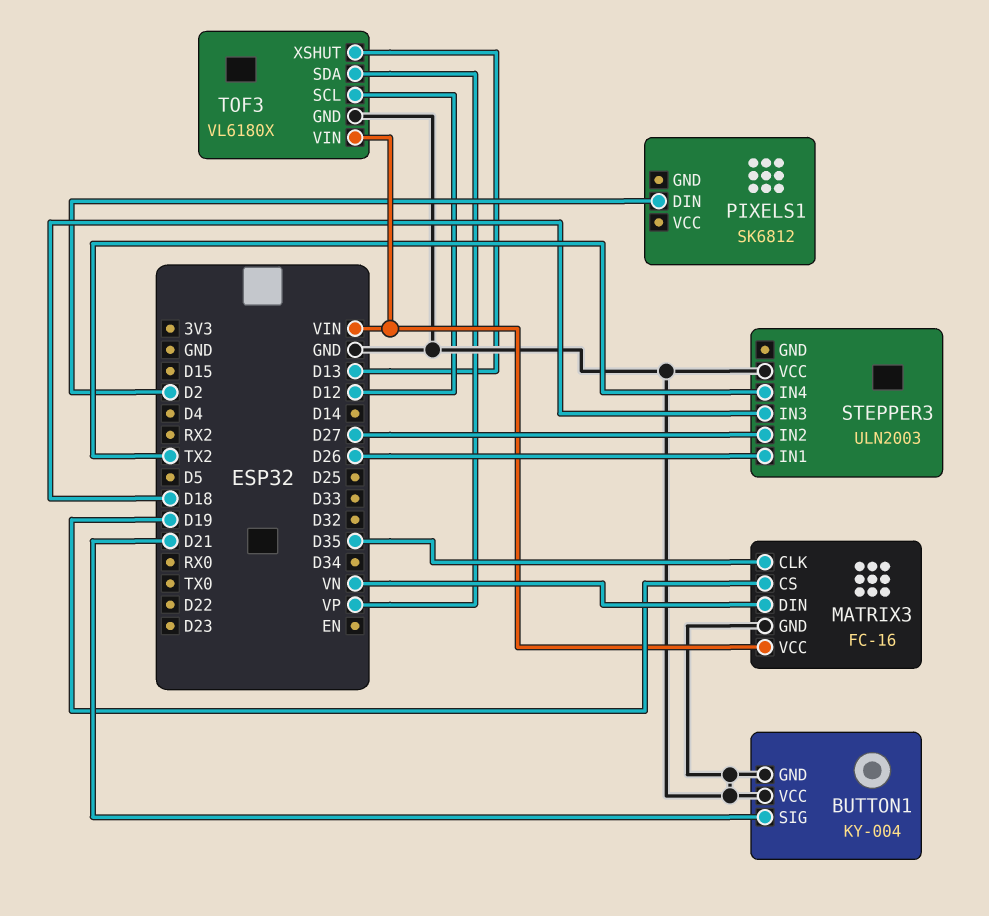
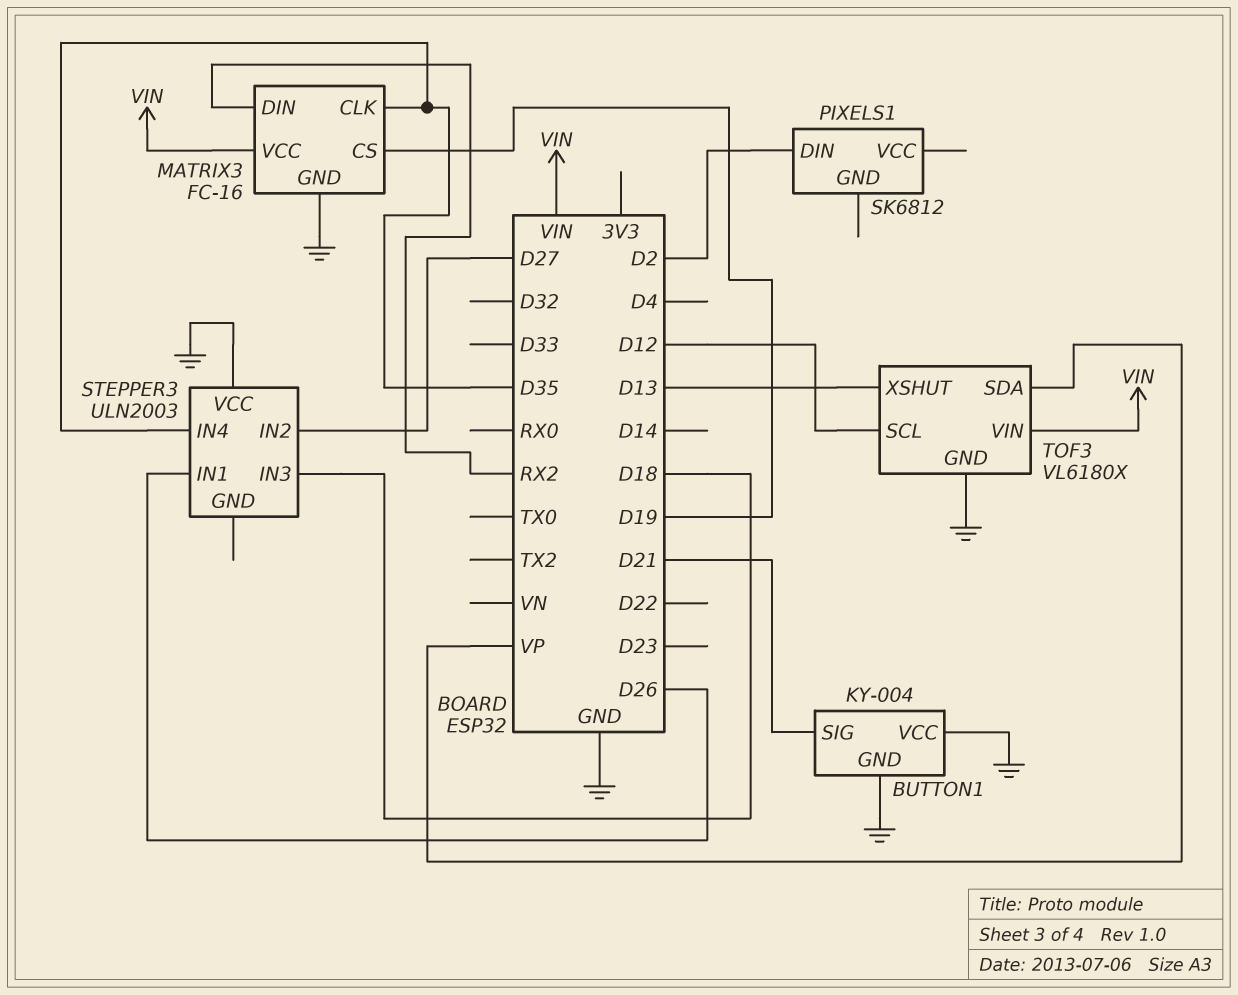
MATRIX3 pin DIN: VN -> RX2
STEPPER3 pin IN4: TX2 -> D35

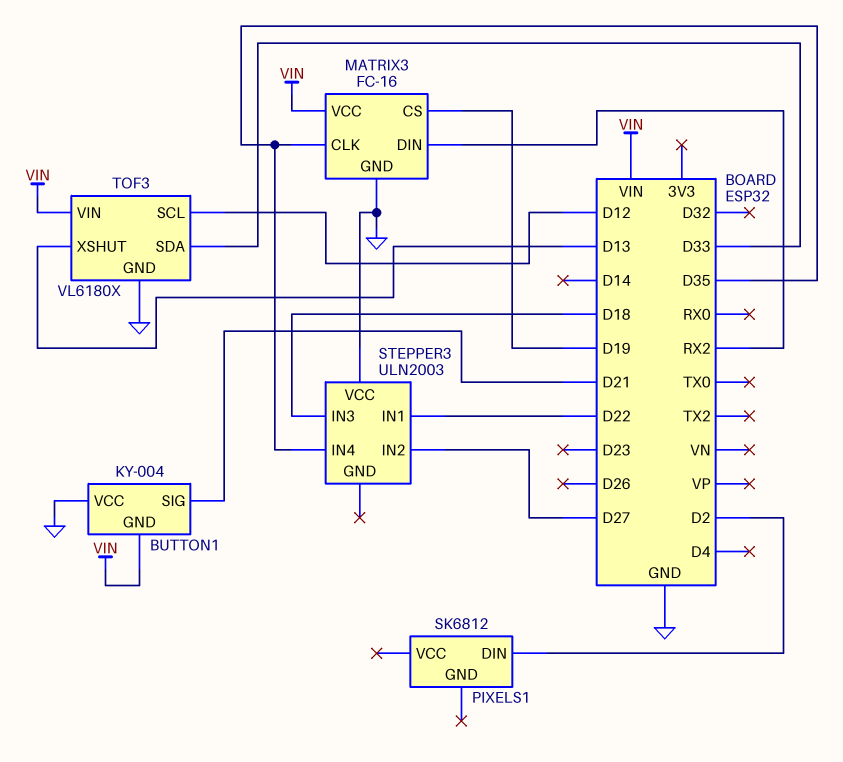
BUTTON1 pin GND: GND -> VIN
STEPPER3 pin IN1: D26 -> D22
TOF3 pin SDA: VP -> D33

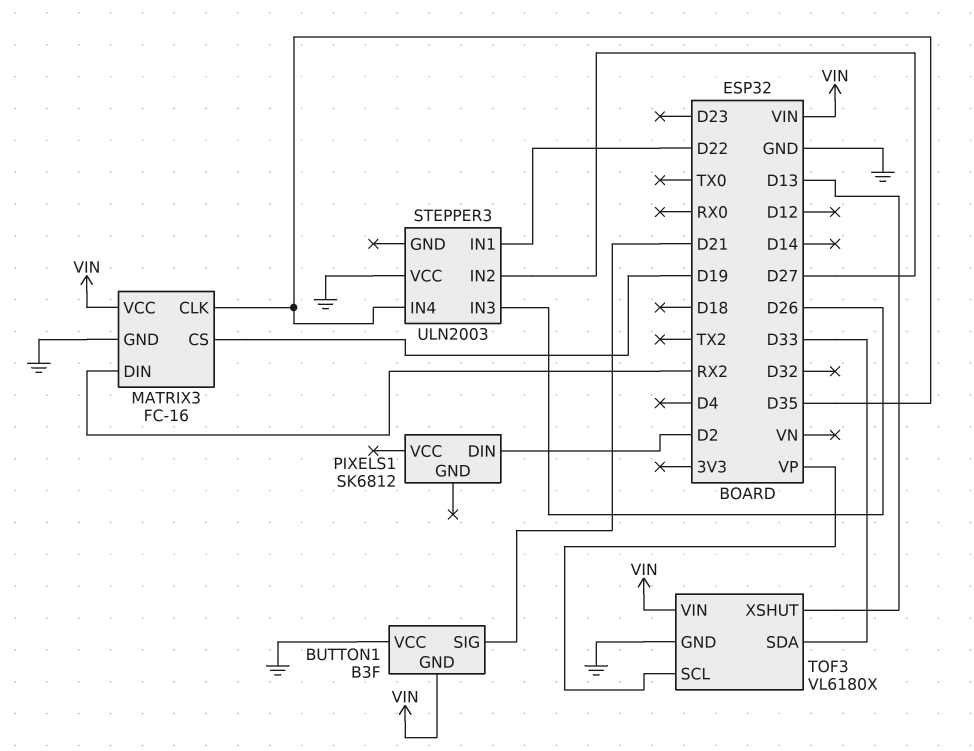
BUTTON1: KY-004 -> B3F
STEPPER3 pin IN3: D18 -> D26
TOF3 pin SCL: D12 -> VP

